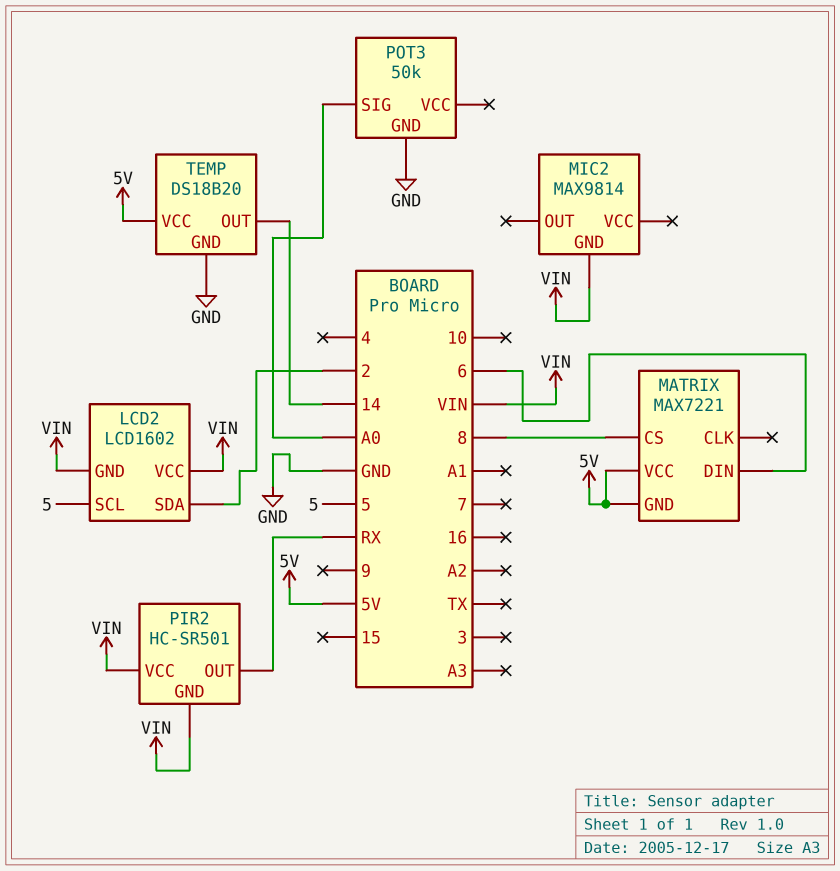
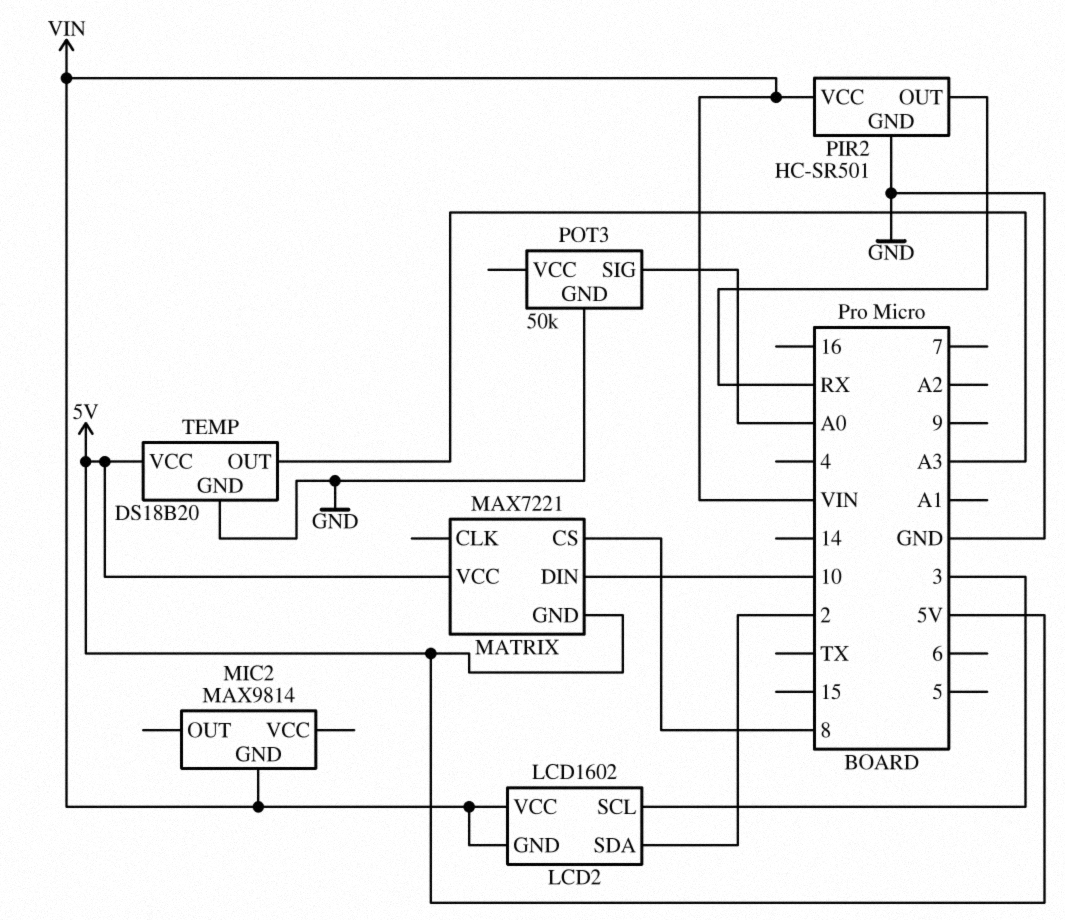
LCD2 pin SCL: 5 -> 3
MATRIX pin DIN: 6 -> 10
PIR2 pin GND: VIN -> GND
TEMP pin OUT: 14 -> A3

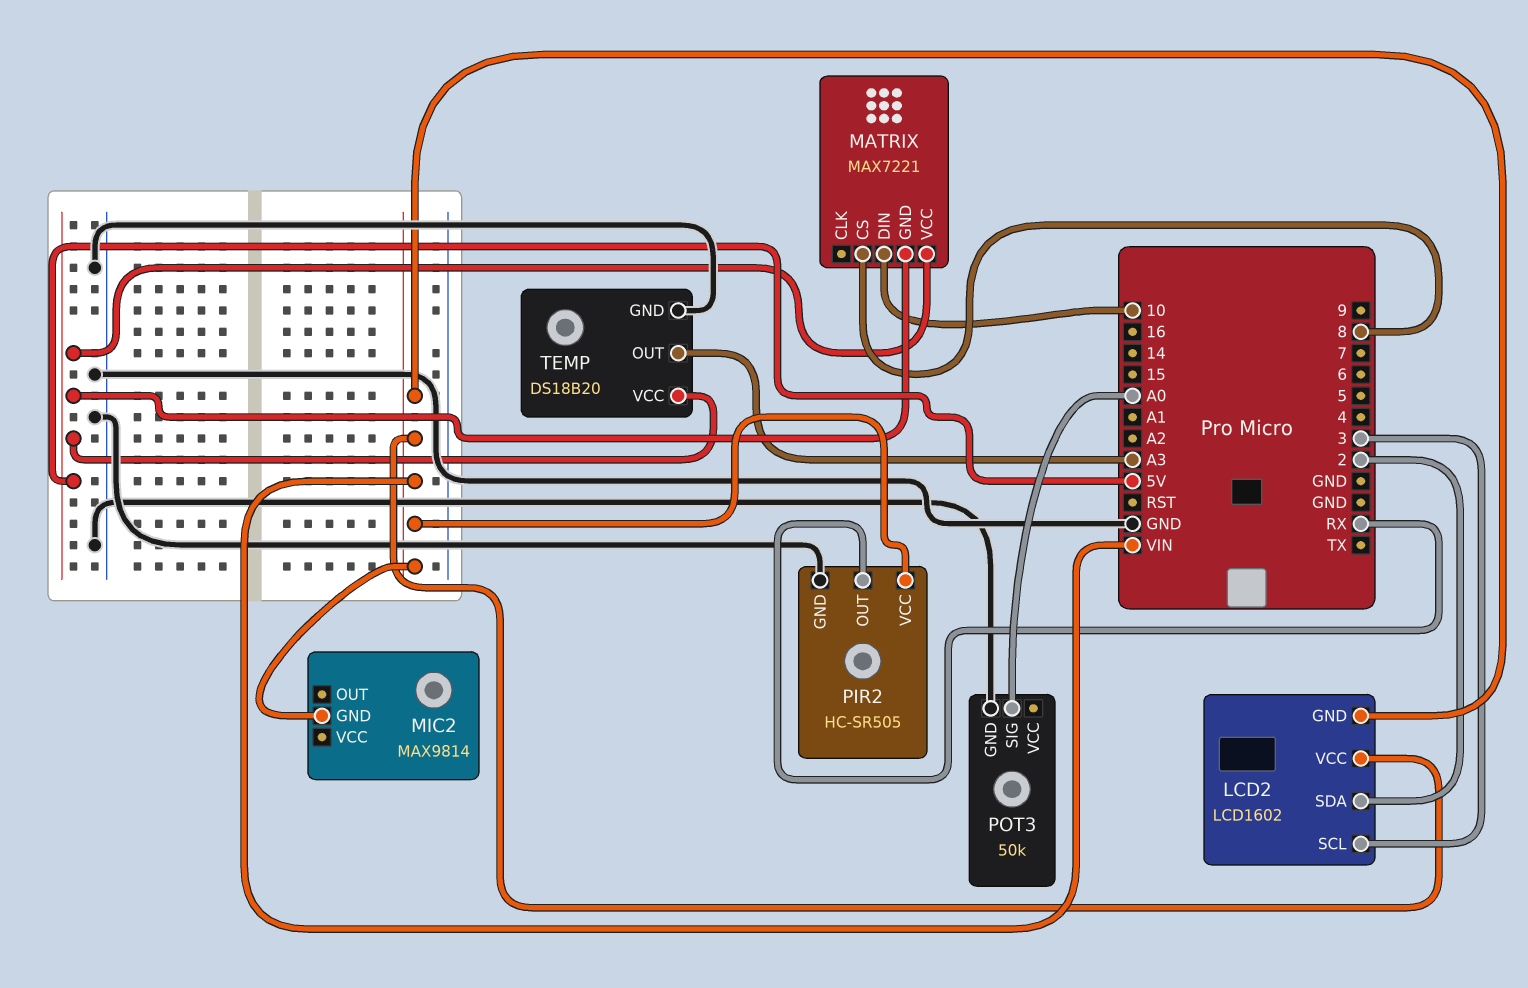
PIR2: HC-SR501 -> HC-SR505

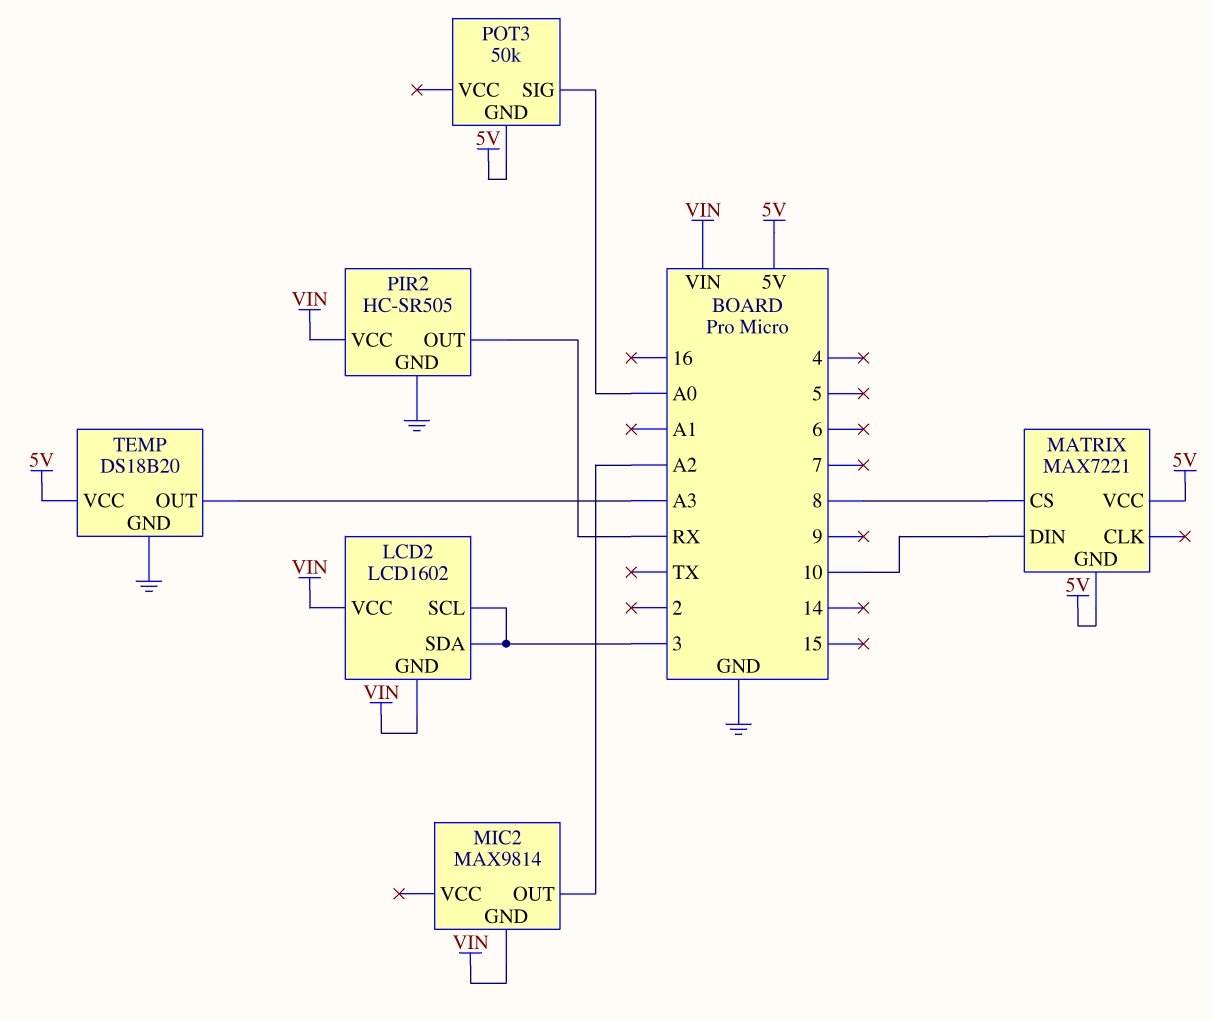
LCD2 pin SDA: 2 -> 3
MIC2 pin OUT: none -> A2
POT3 pin GND: GND -> 5V

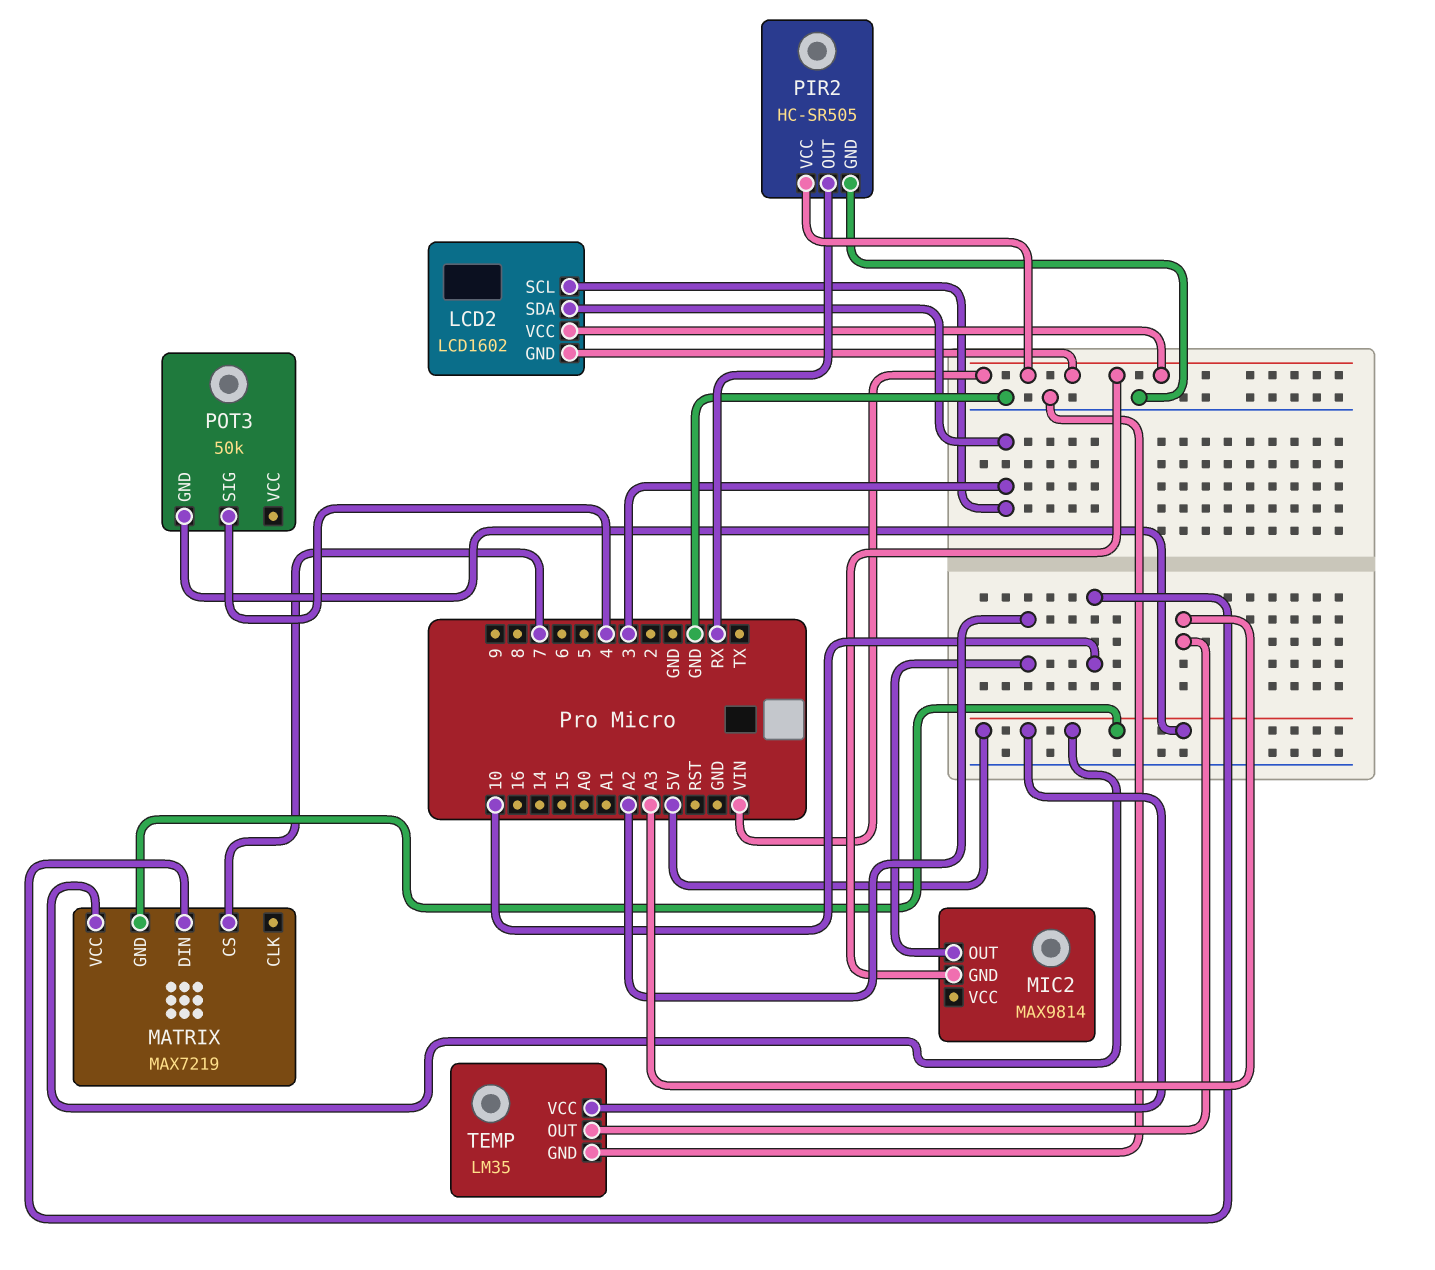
MATRIX: MAX7221 -> MAX7219
MATRIX pin CS: 8 -> 7
POT3 pin SIG: A0 -> 4
TEMP: DS18B20 -> LM35

